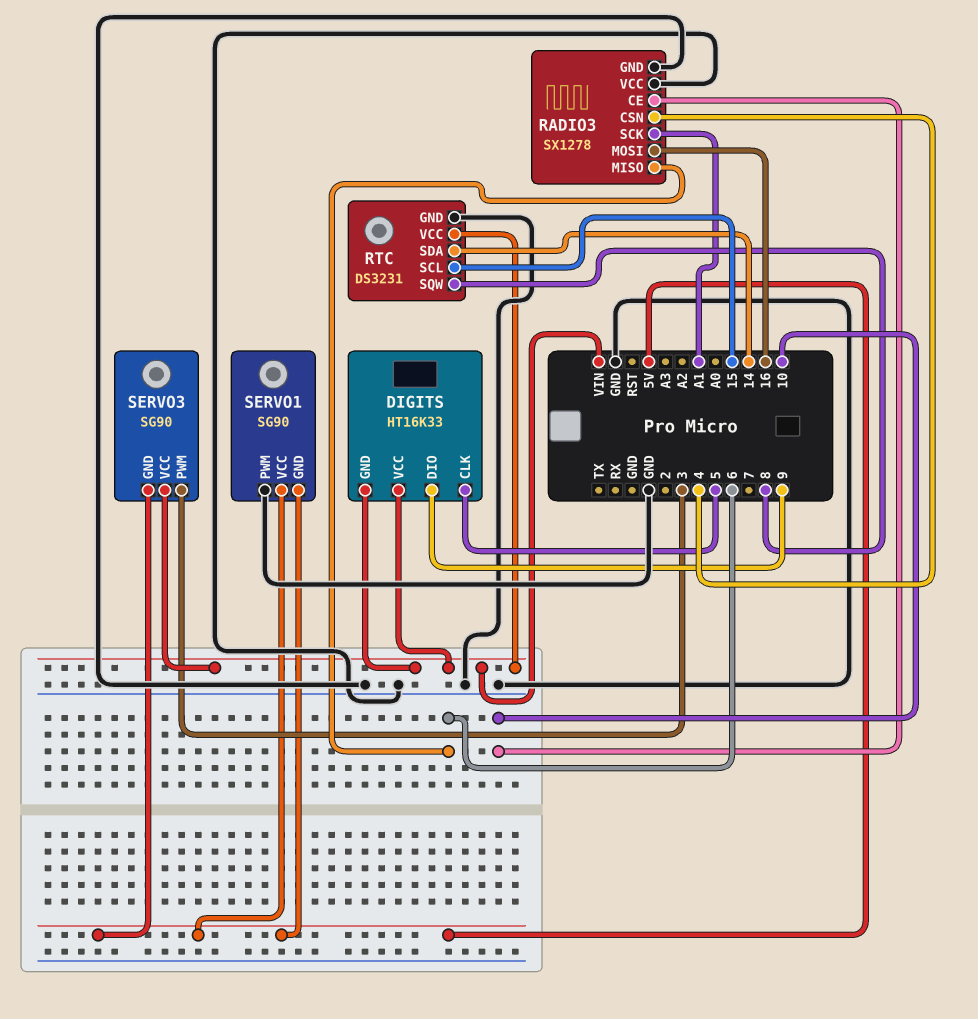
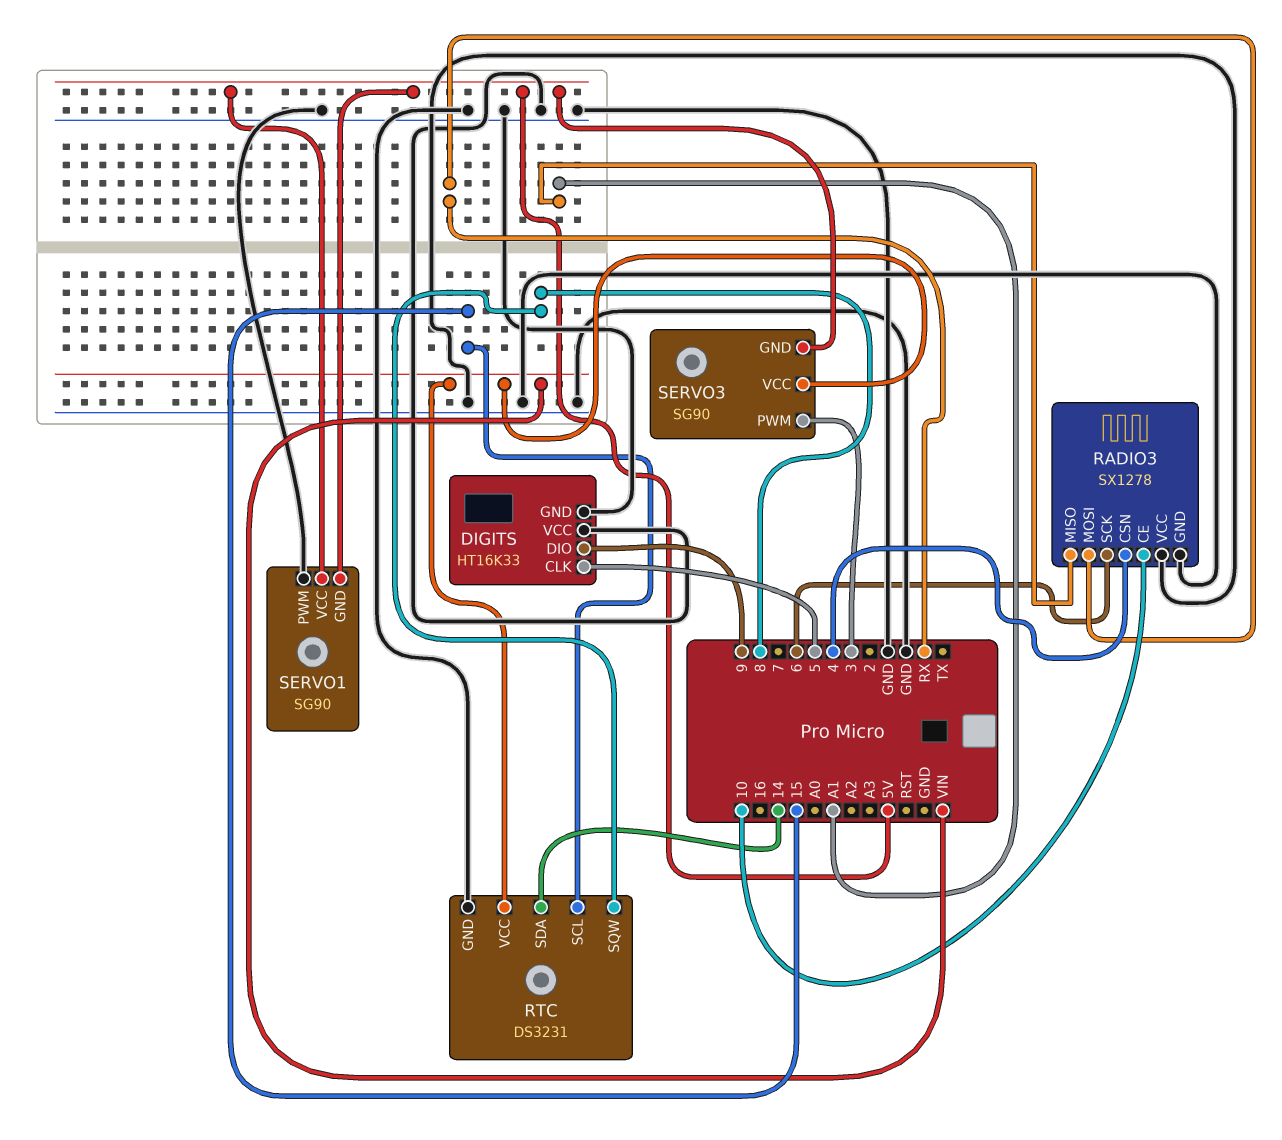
DIGITS pin GND: VIN -> GND
DIGITS pin VCC: VIN -> GND
RADIO3 pin MISO: 6 -> A1
RADIO3 pin MOSI: 16 -> RX
RADIO3 pin SCK: A1 -> 6

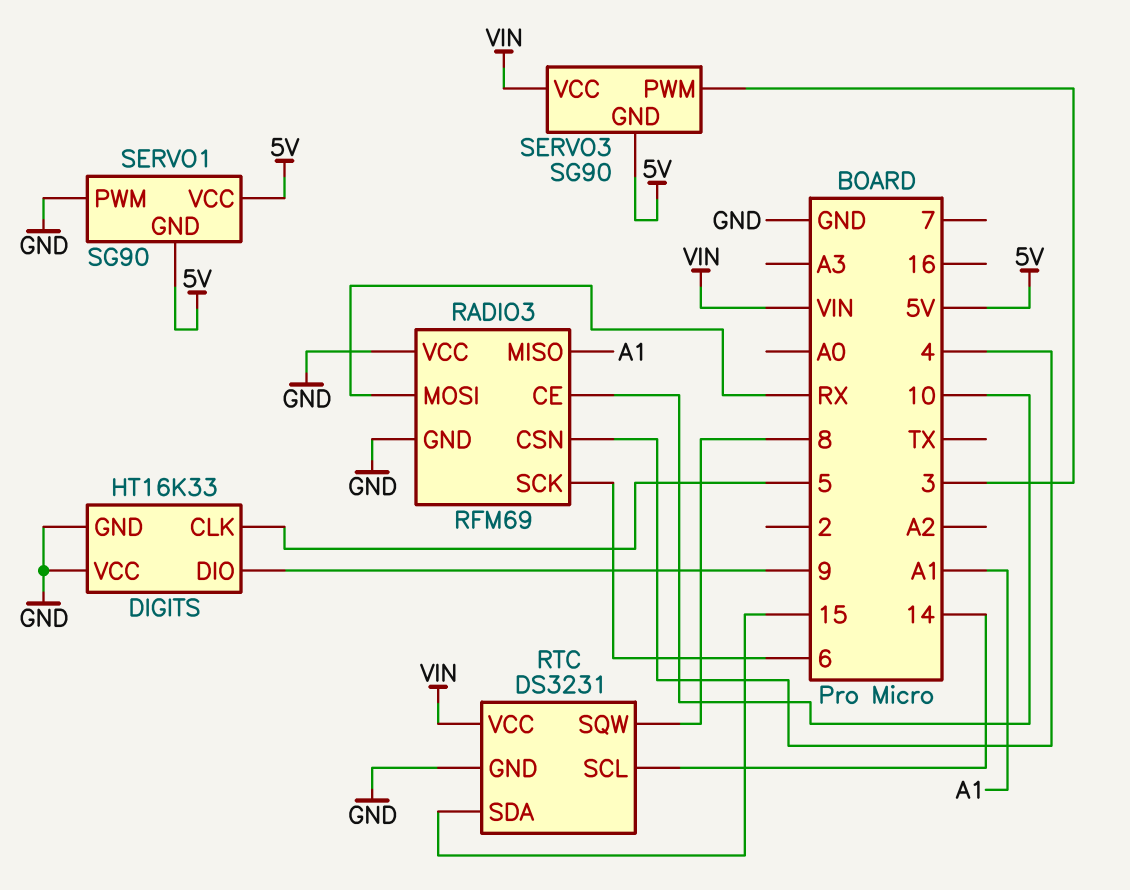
RADIO3: SX1278 -> RFM69
RTC pin SCL: 15 -> 14
RTC pin SDA: 14 -> 15

